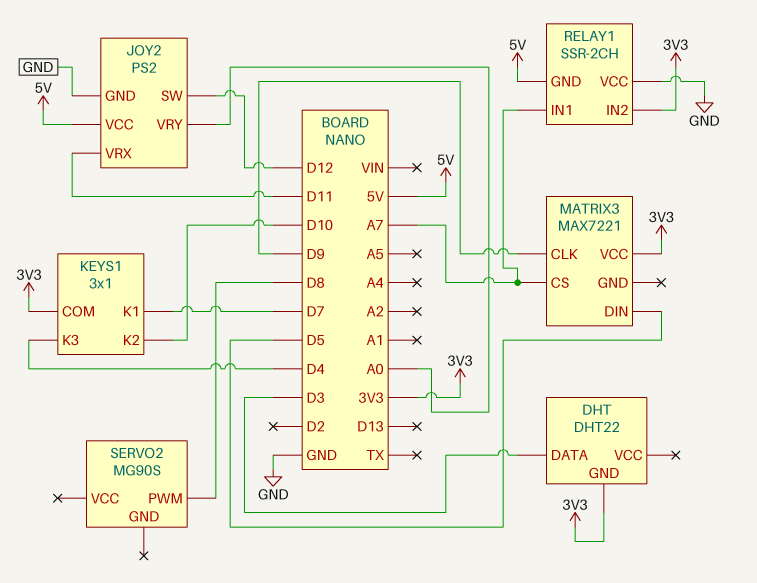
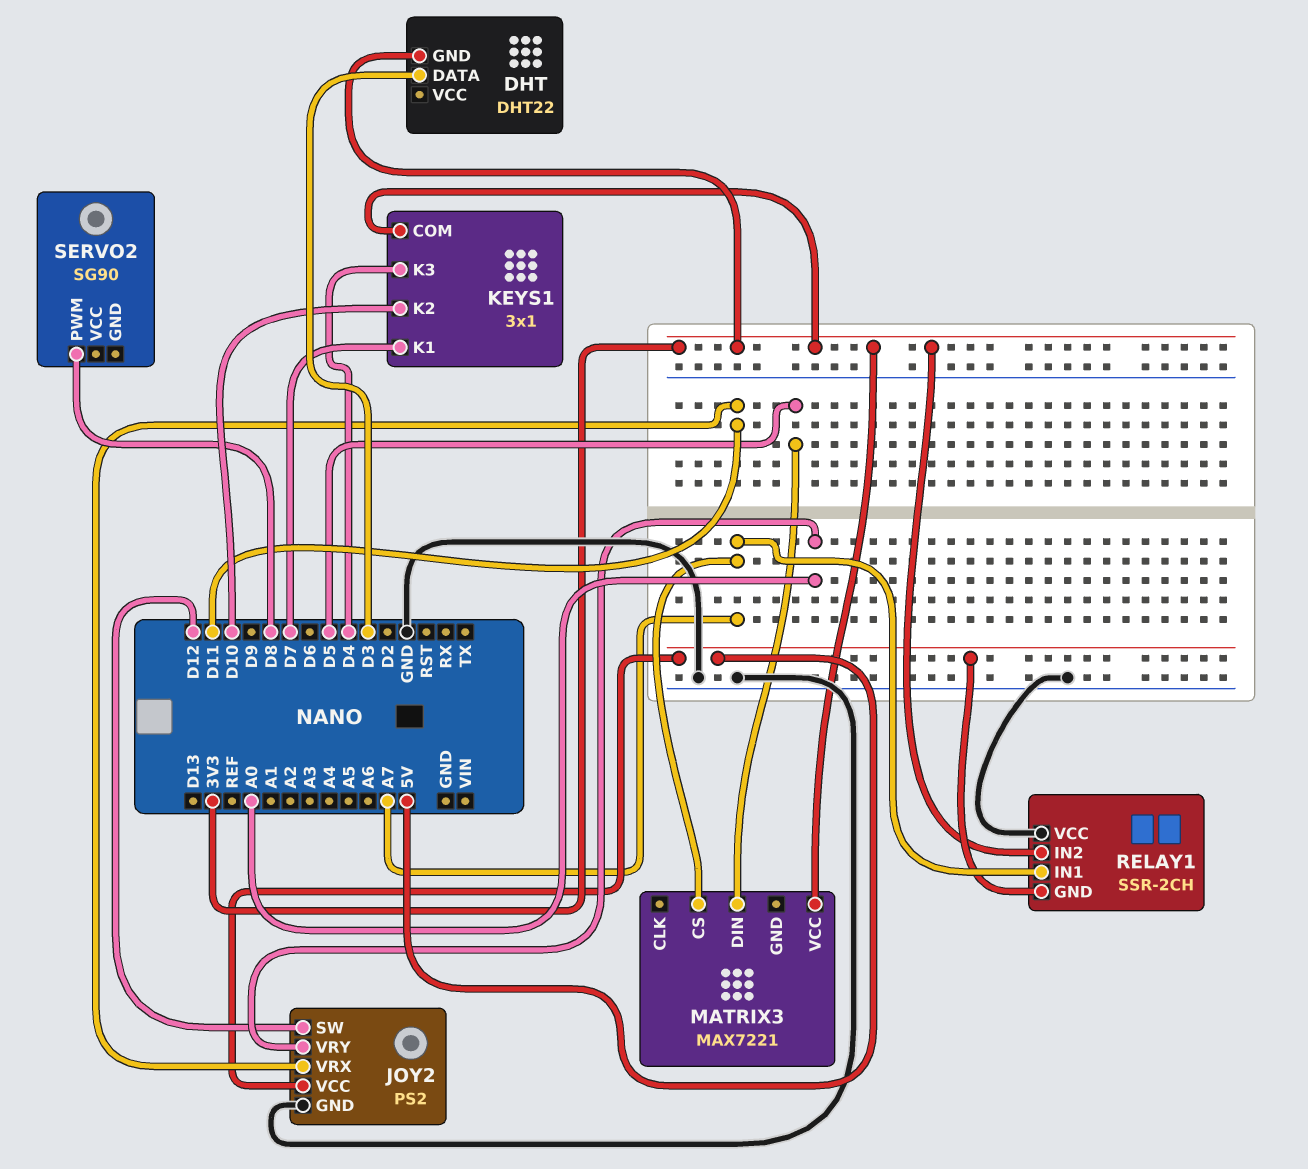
MATRIX3 pin CLK: D9 -> none
SERVO2: MG90S -> SG90

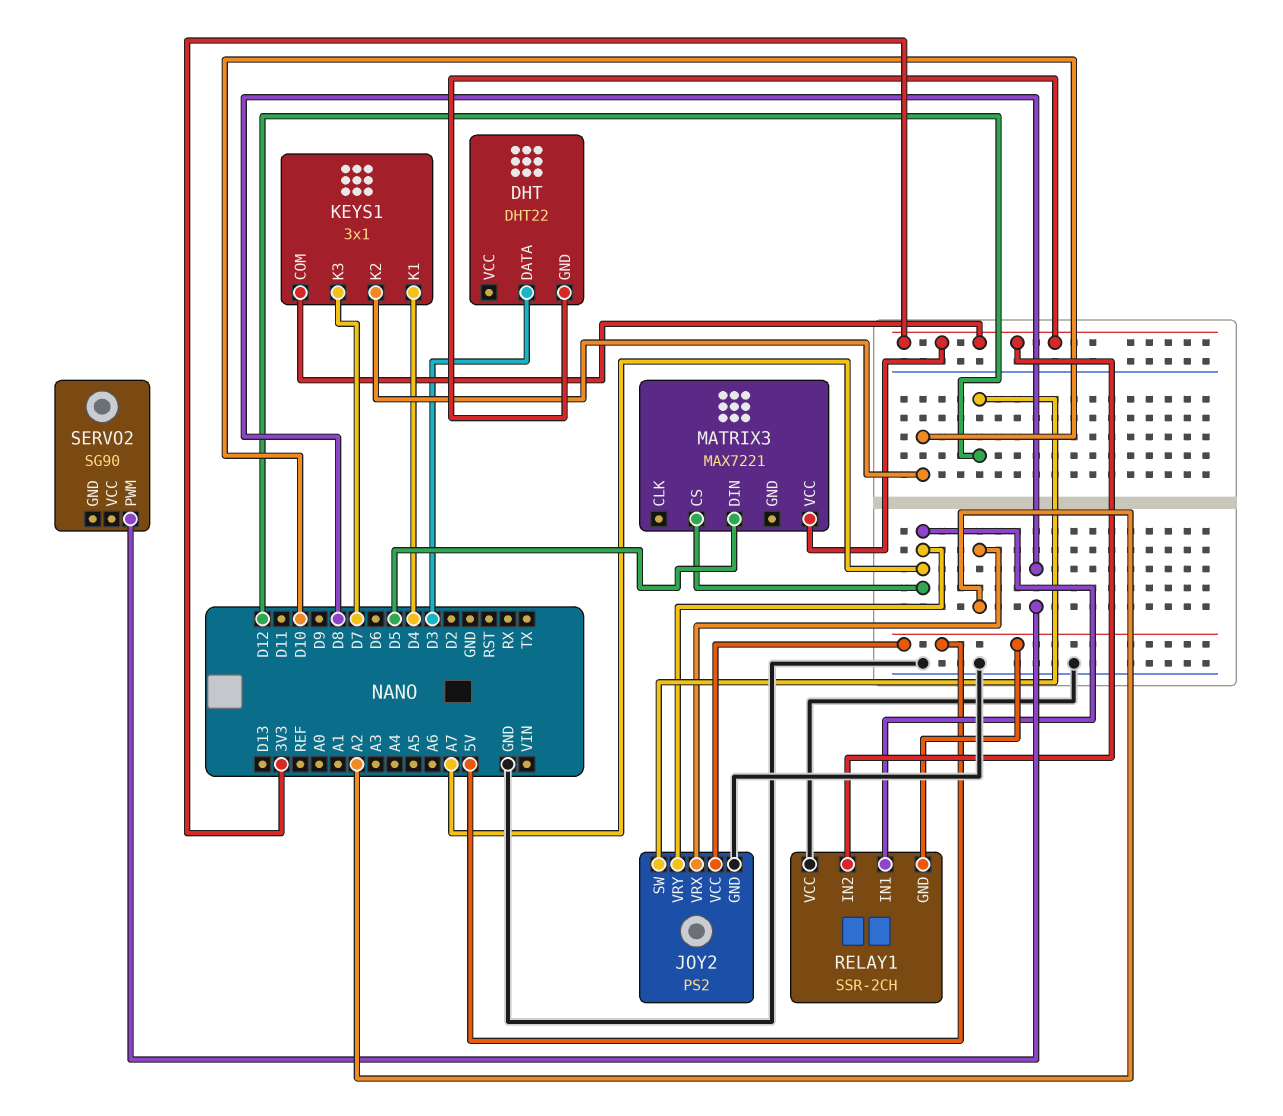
JOY2 pin VRX: D11 -> A2
JOY2 pin VRY: A0 -> A7
KEYS1 pin K1: D7 -> D4
KEYS1 pin K3: D4 -> D7

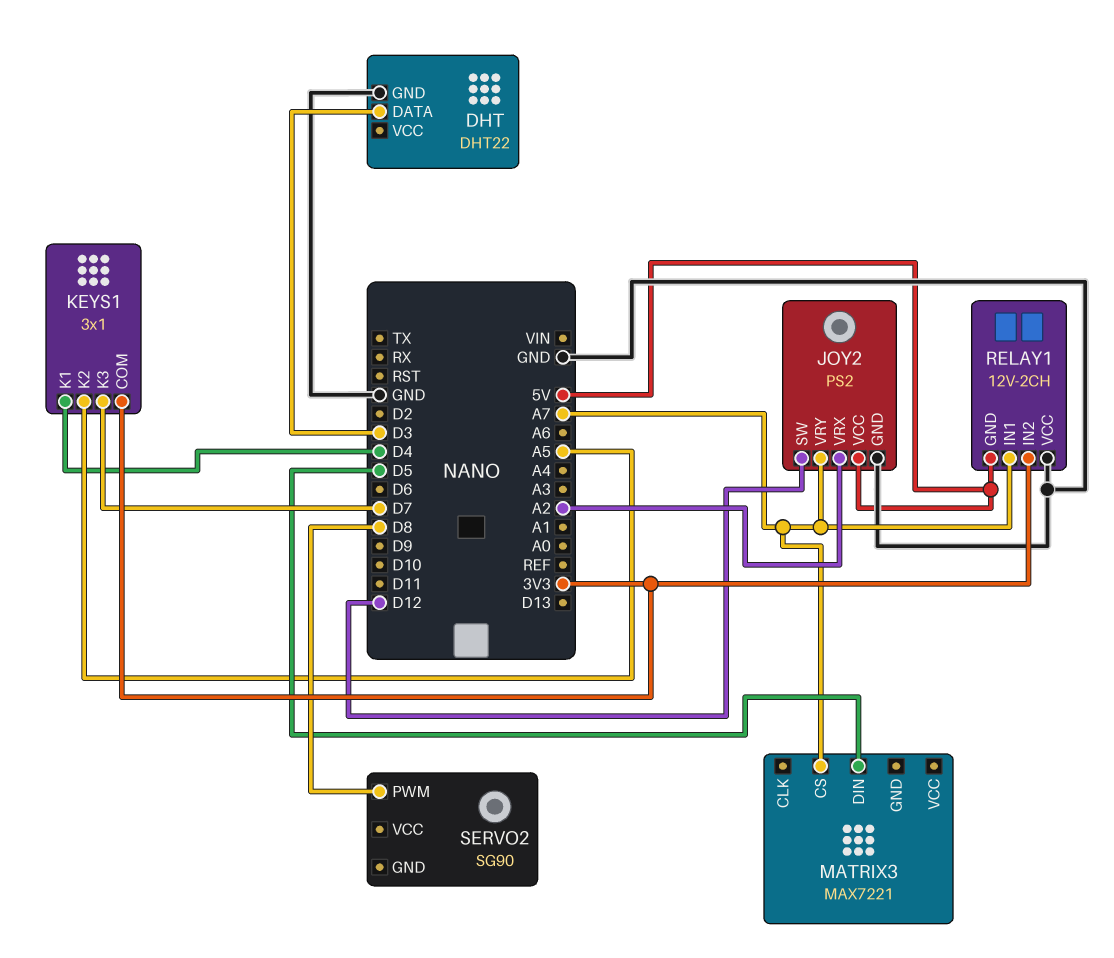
DHT pin GND: 3V3 -> GND
KEYS1 pin K2: D10 -> A5
MATRIX3 pin VCC: 3V3 -> none
RELAY1: SSR-2CH -> 12V-2CH

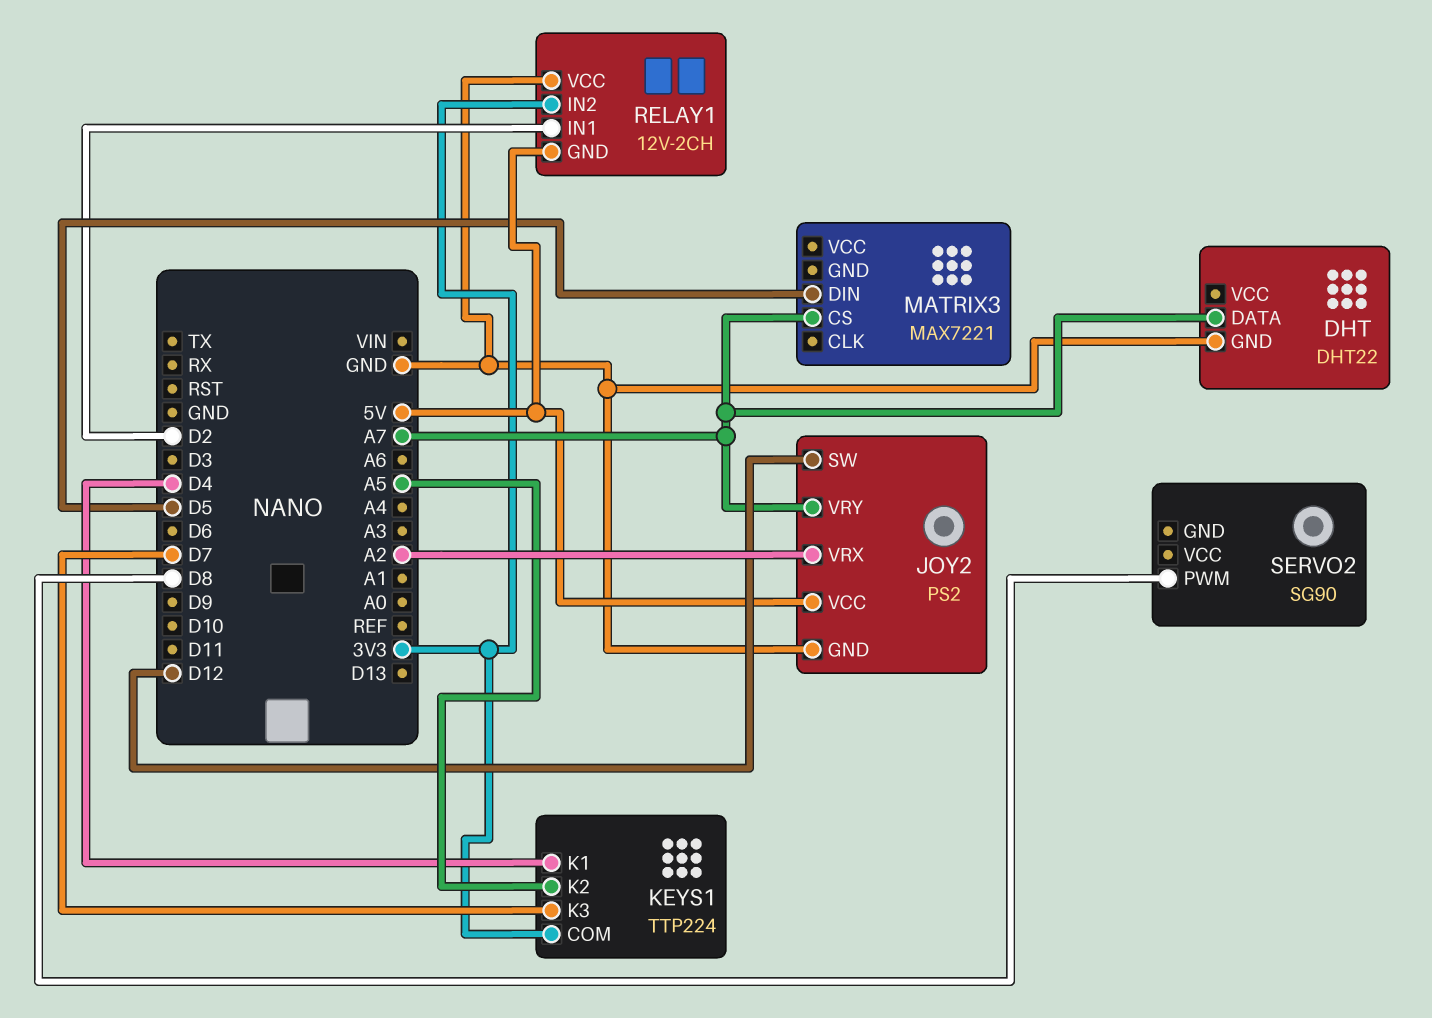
DHT pin DATA: D3 -> A7
KEYS1: 3x1 -> TTP224
RELAY1 pin IN1: A7 -> D2

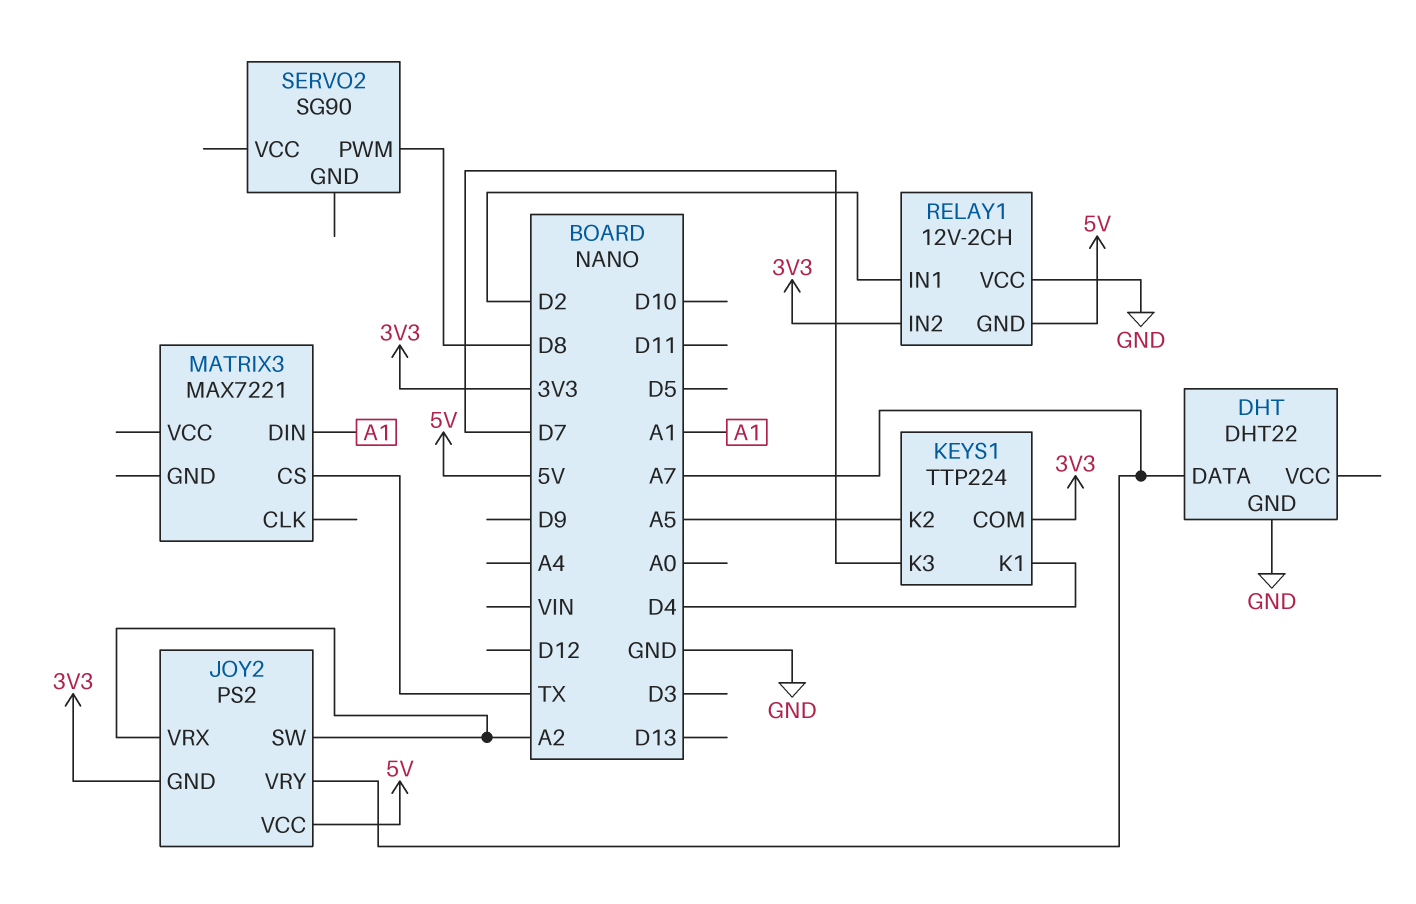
JOY2 pin GND: GND -> 3V3
JOY2 pin SW: D12 -> A2
MATRIX3 pin CS: A7 -> TX
MATRIX3 pin DIN: D5 -> A1

